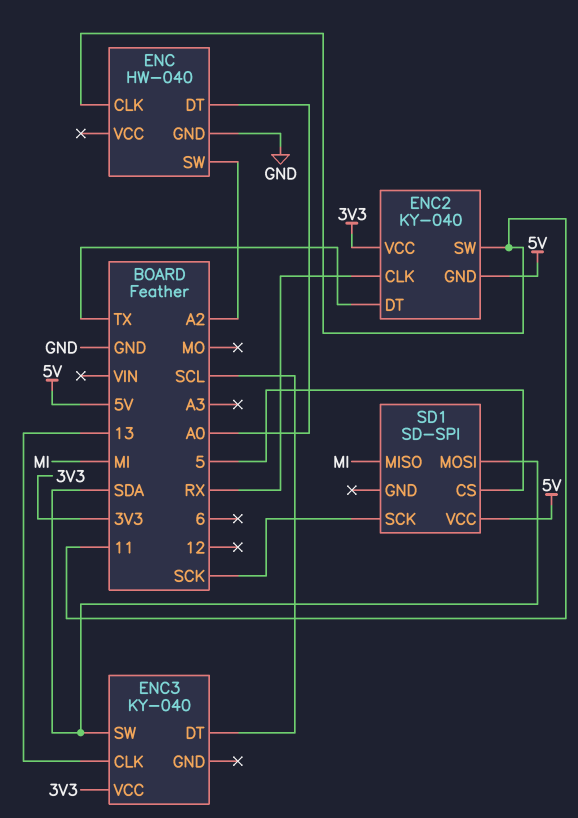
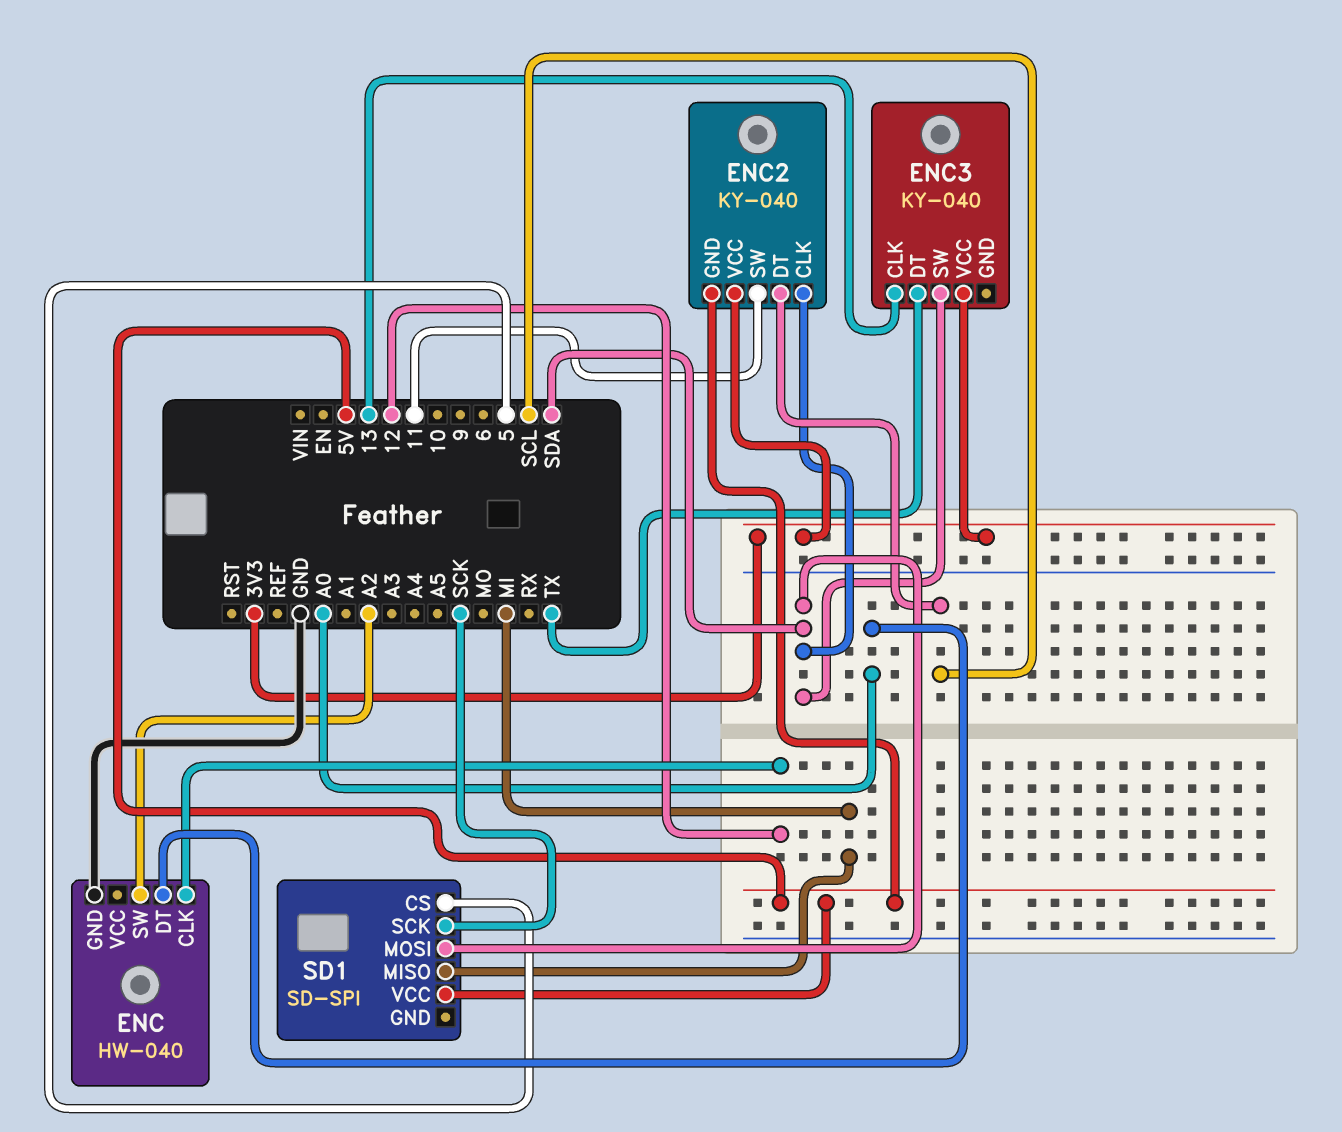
ENC pin CLK: 11 -> 12
ENC2 pin CLK: RX -> SDA
ENC2 pin DT: TX -> SCL
ENC3 pin DT: SCL -> TX

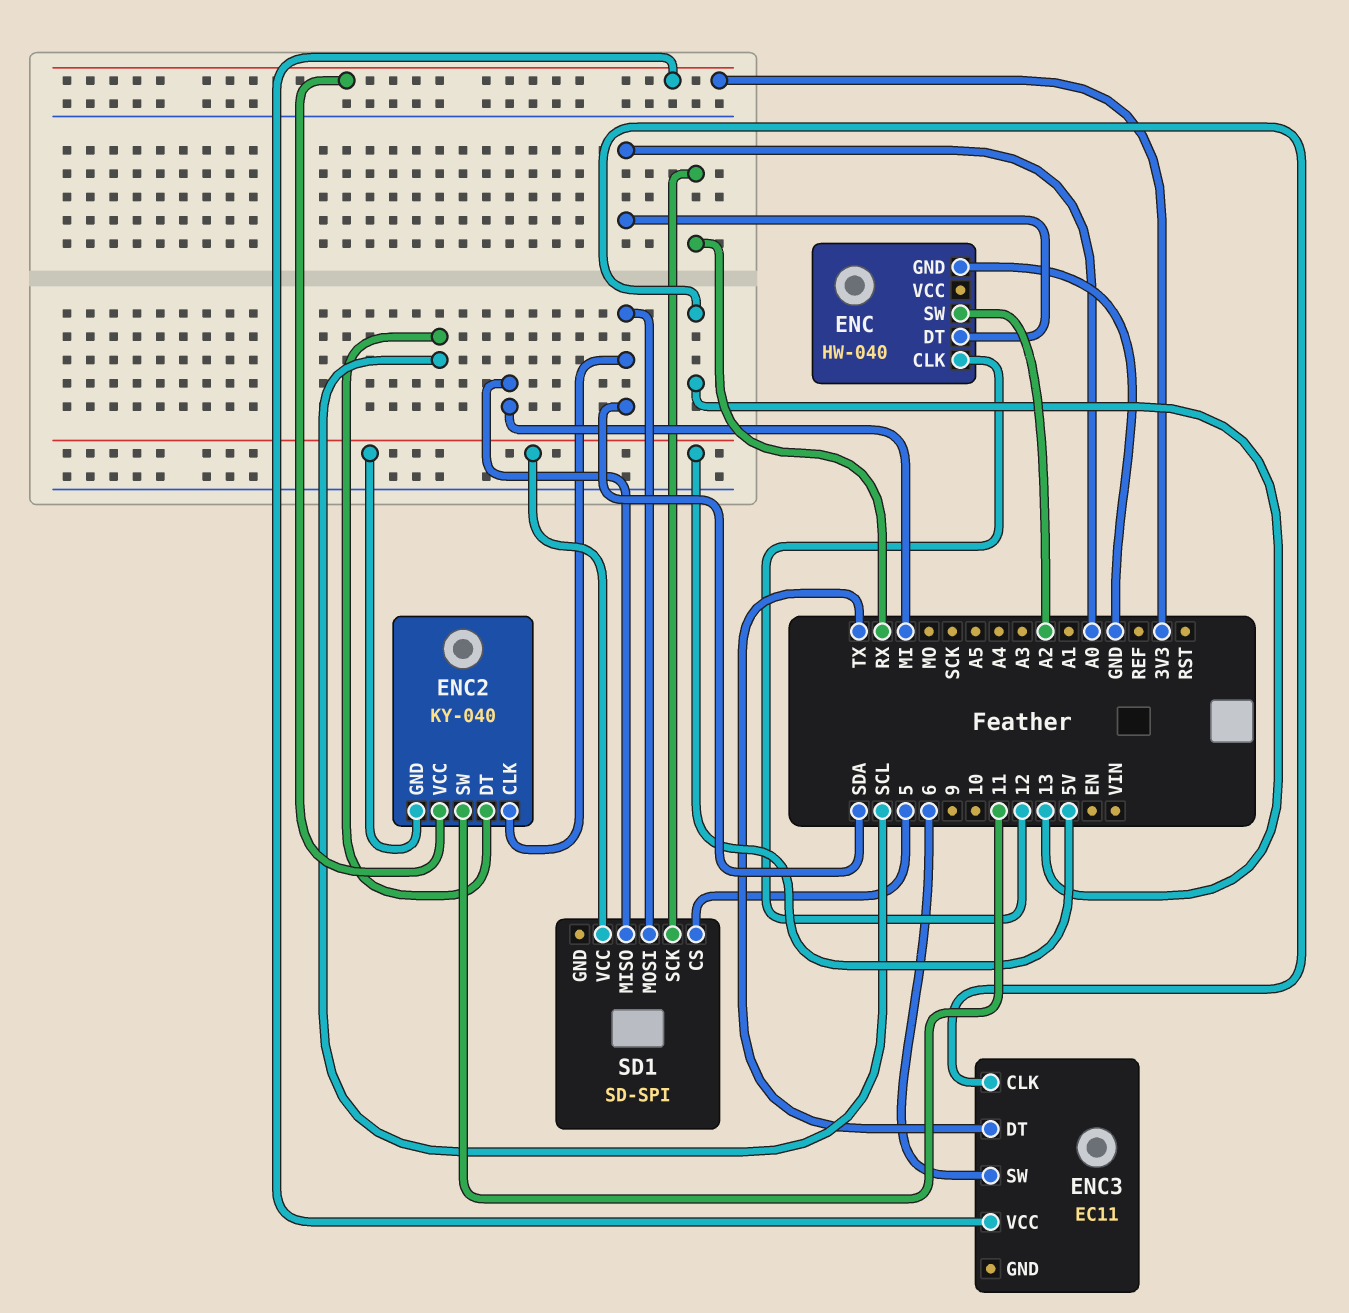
ENC3: KY-040 -> EC11
ENC3 pin SW: SDA -> 6
SD1 pin SCK: SCK -> RX

